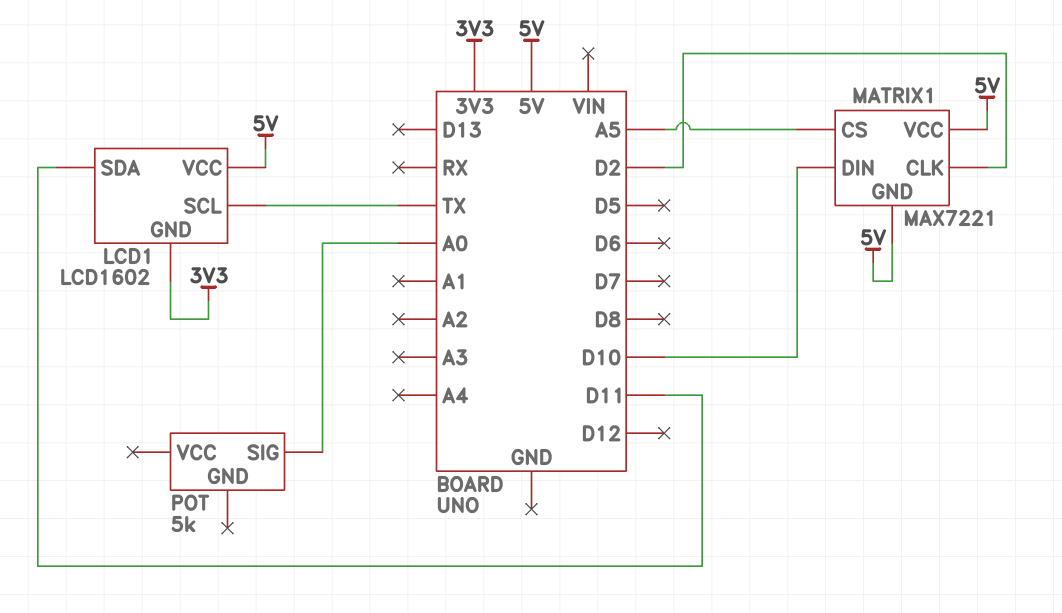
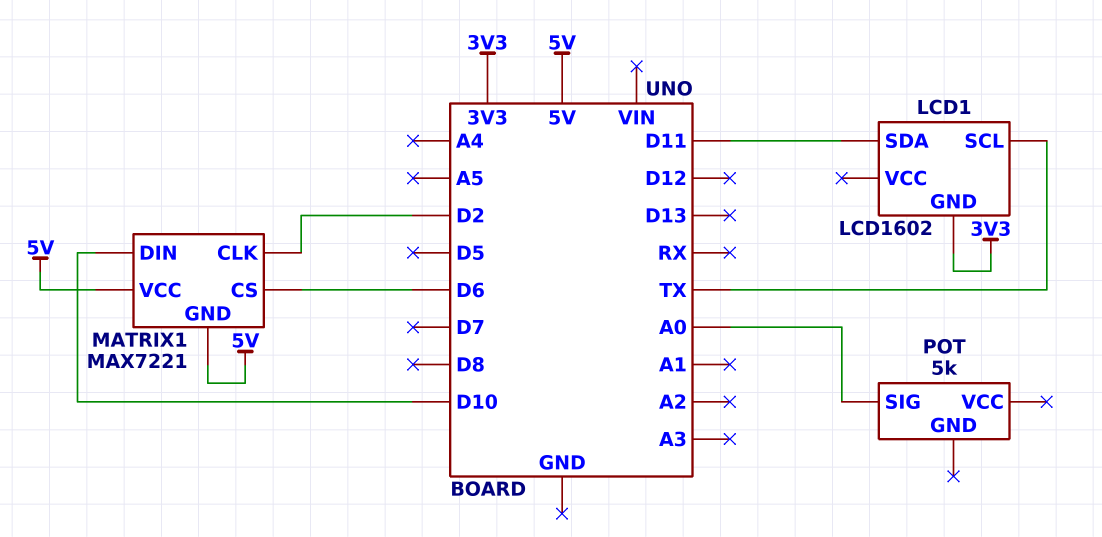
LCD1 pin VCC: 5V -> none
MATRIX1 pin CS: A5 -> D6

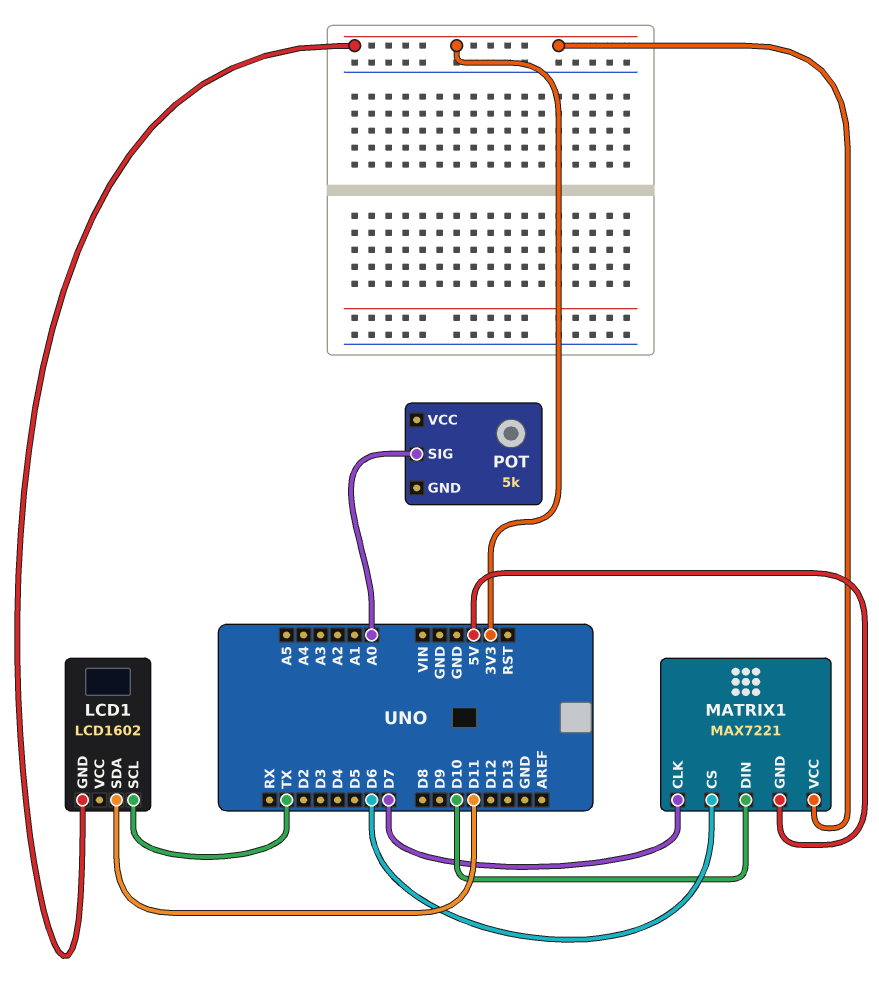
MATRIX1 pin CLK: D2 -> D7
MATRIX1 pin VCC: 5V -> 3V3

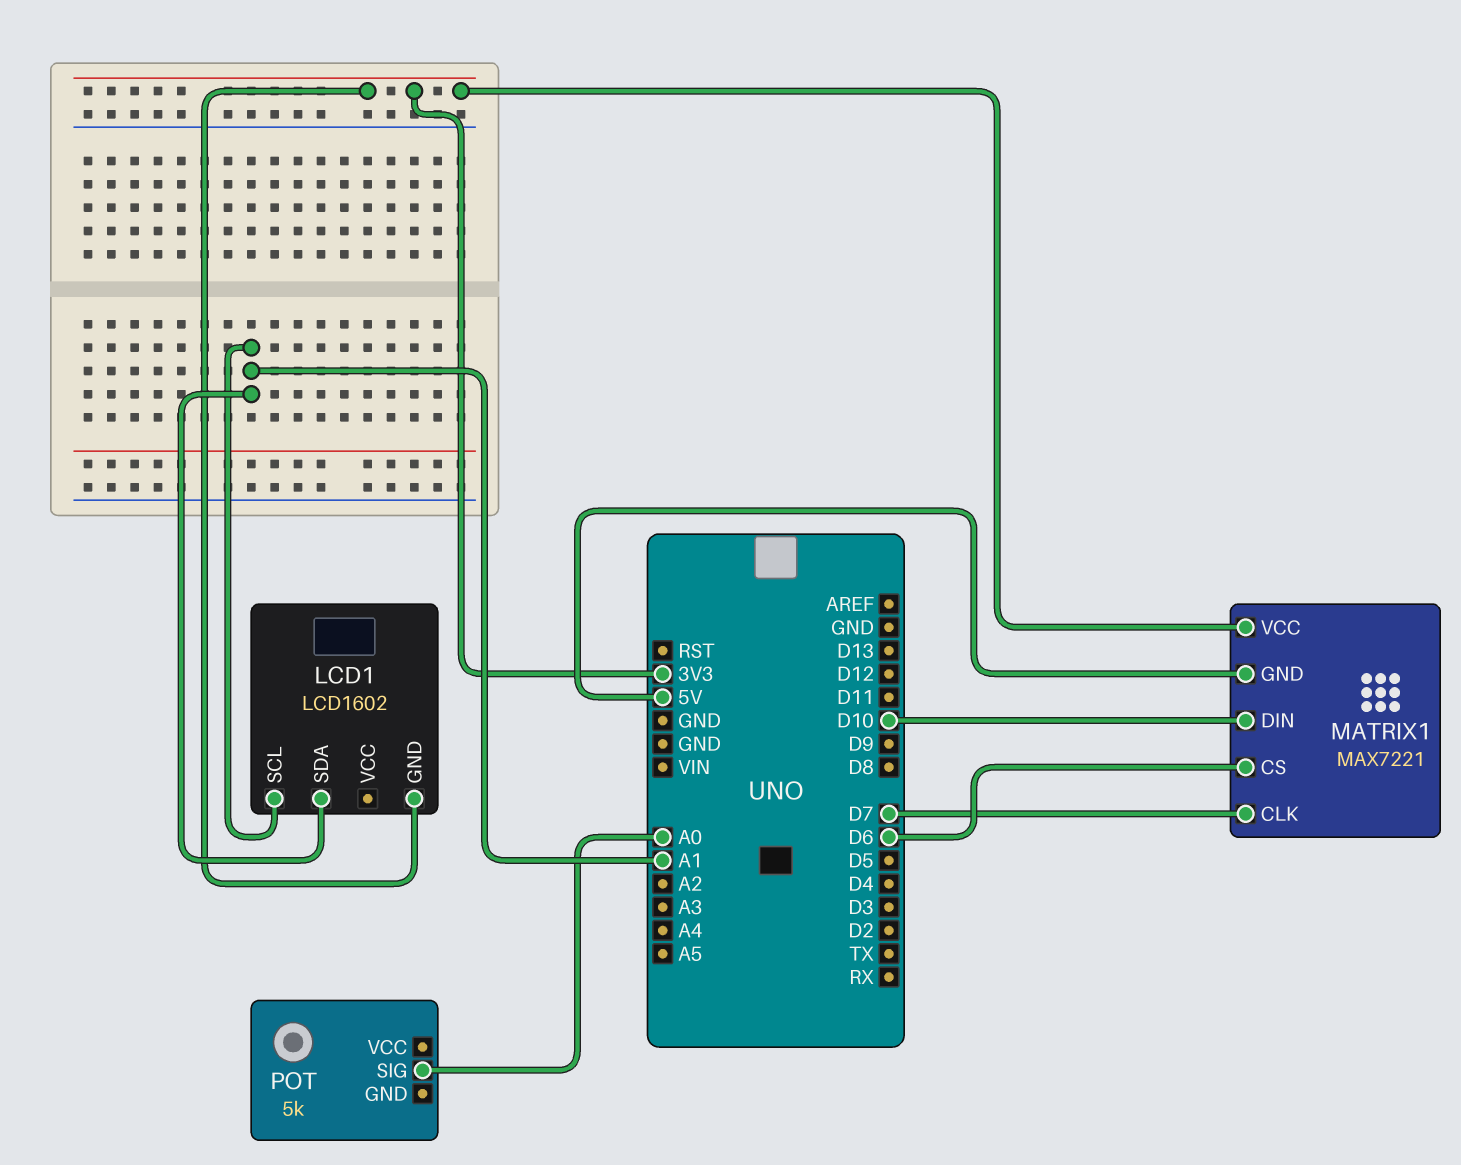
LCD1 pin SCL: TX -> A1
LCD1 pin SDA: D11 -> A1

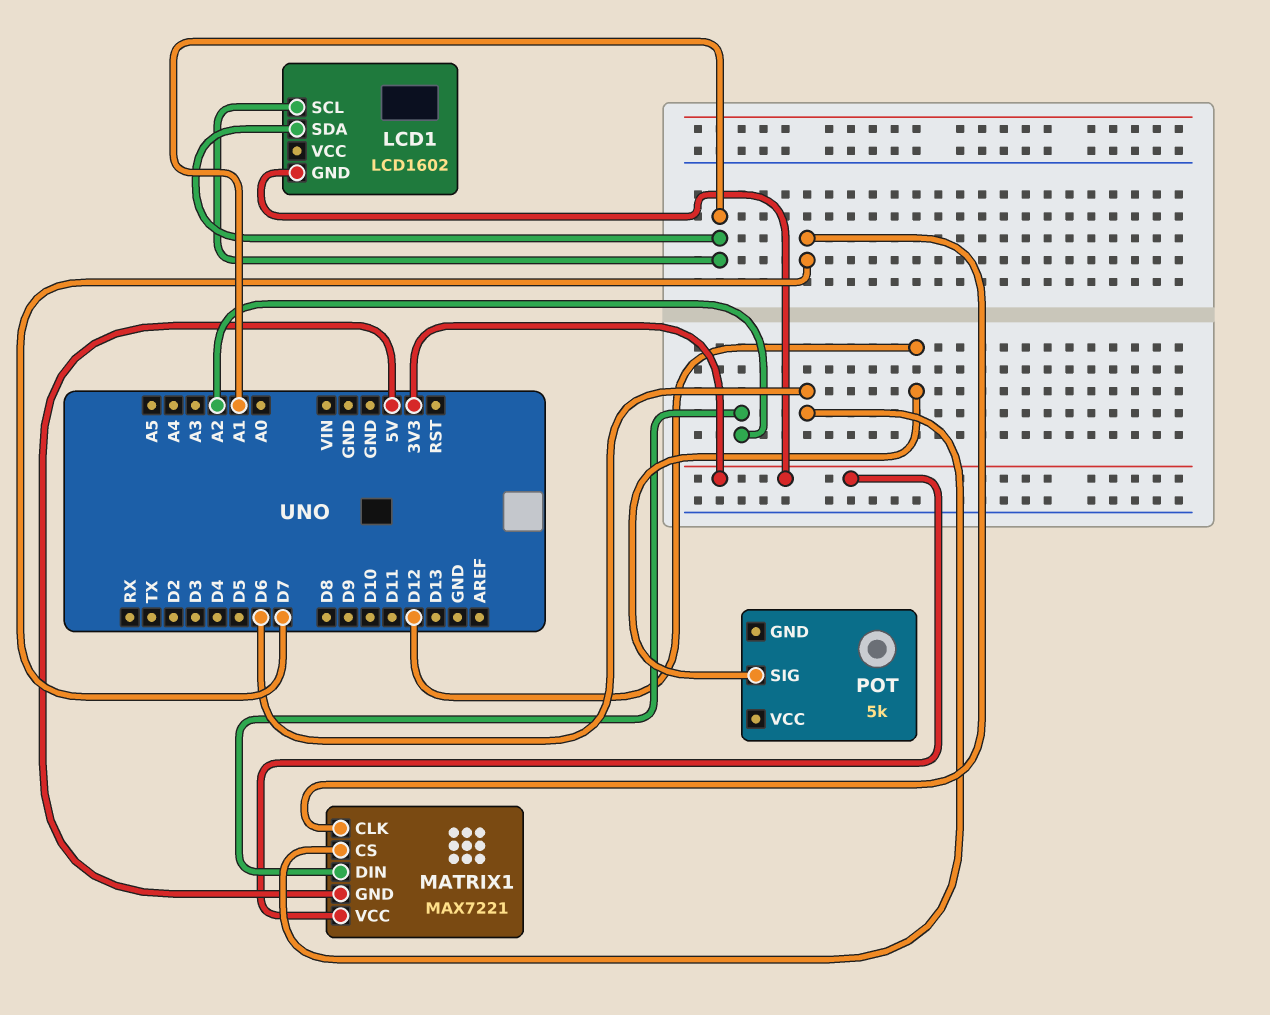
MATRIX1 pin DIN: D10 -> A2
POT pin SIG: A0 -> D12

